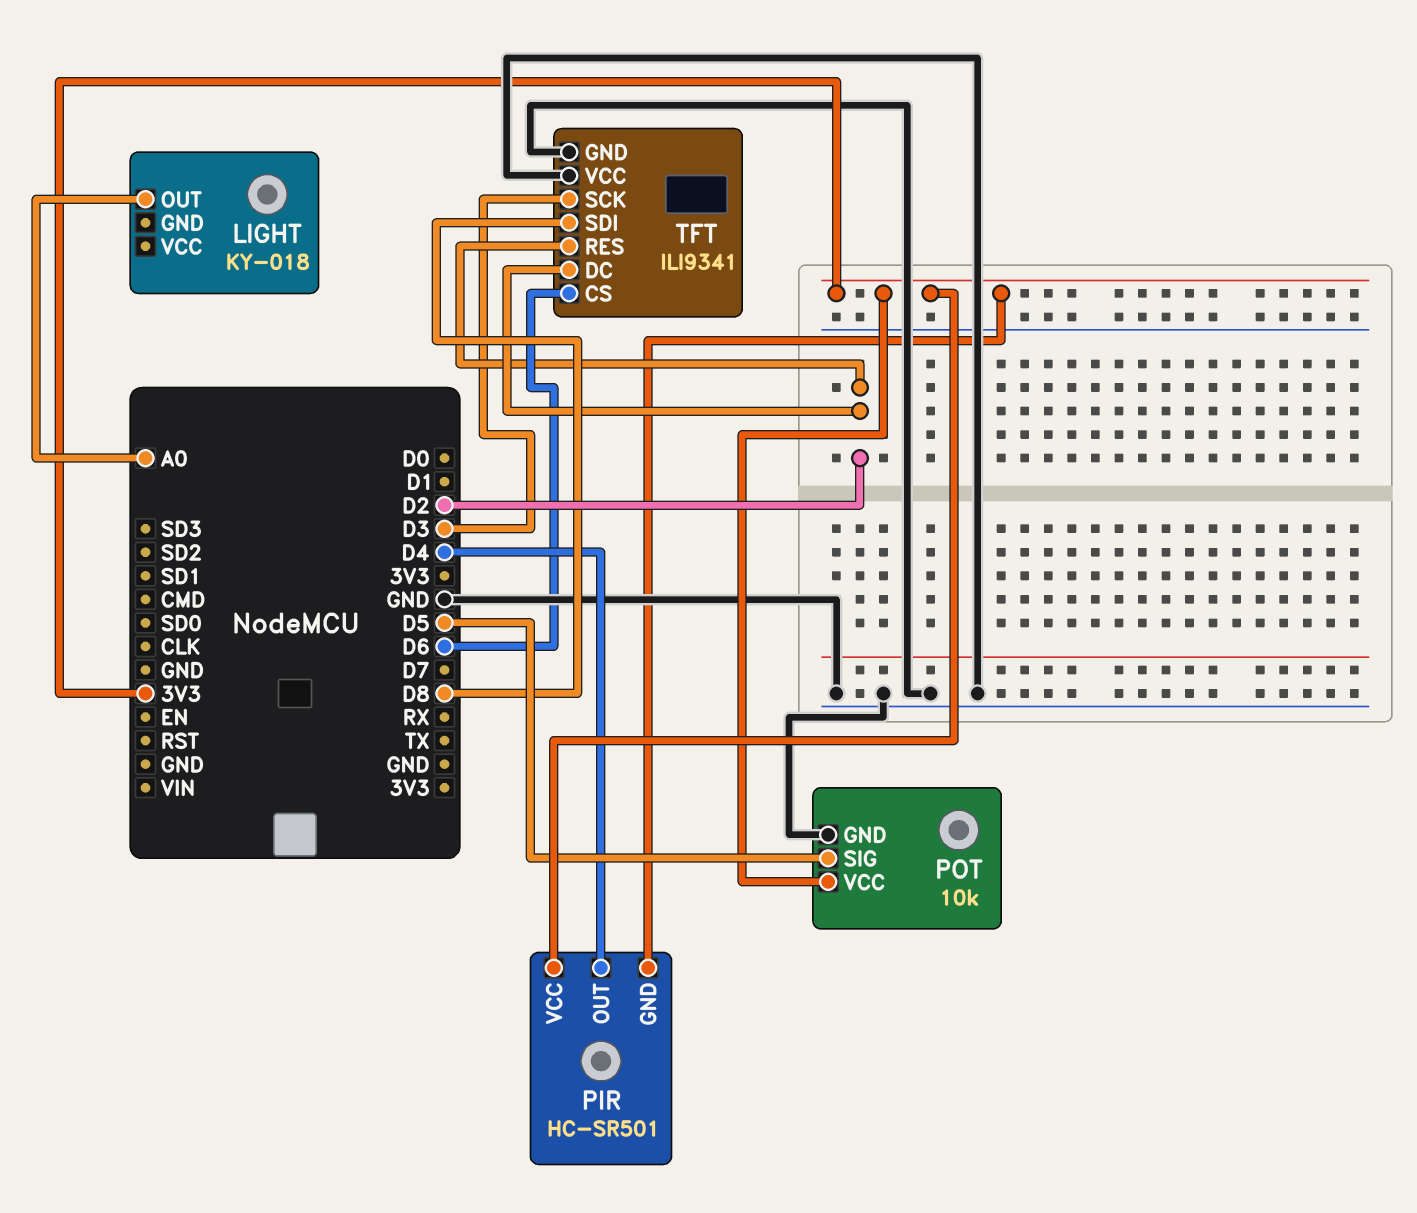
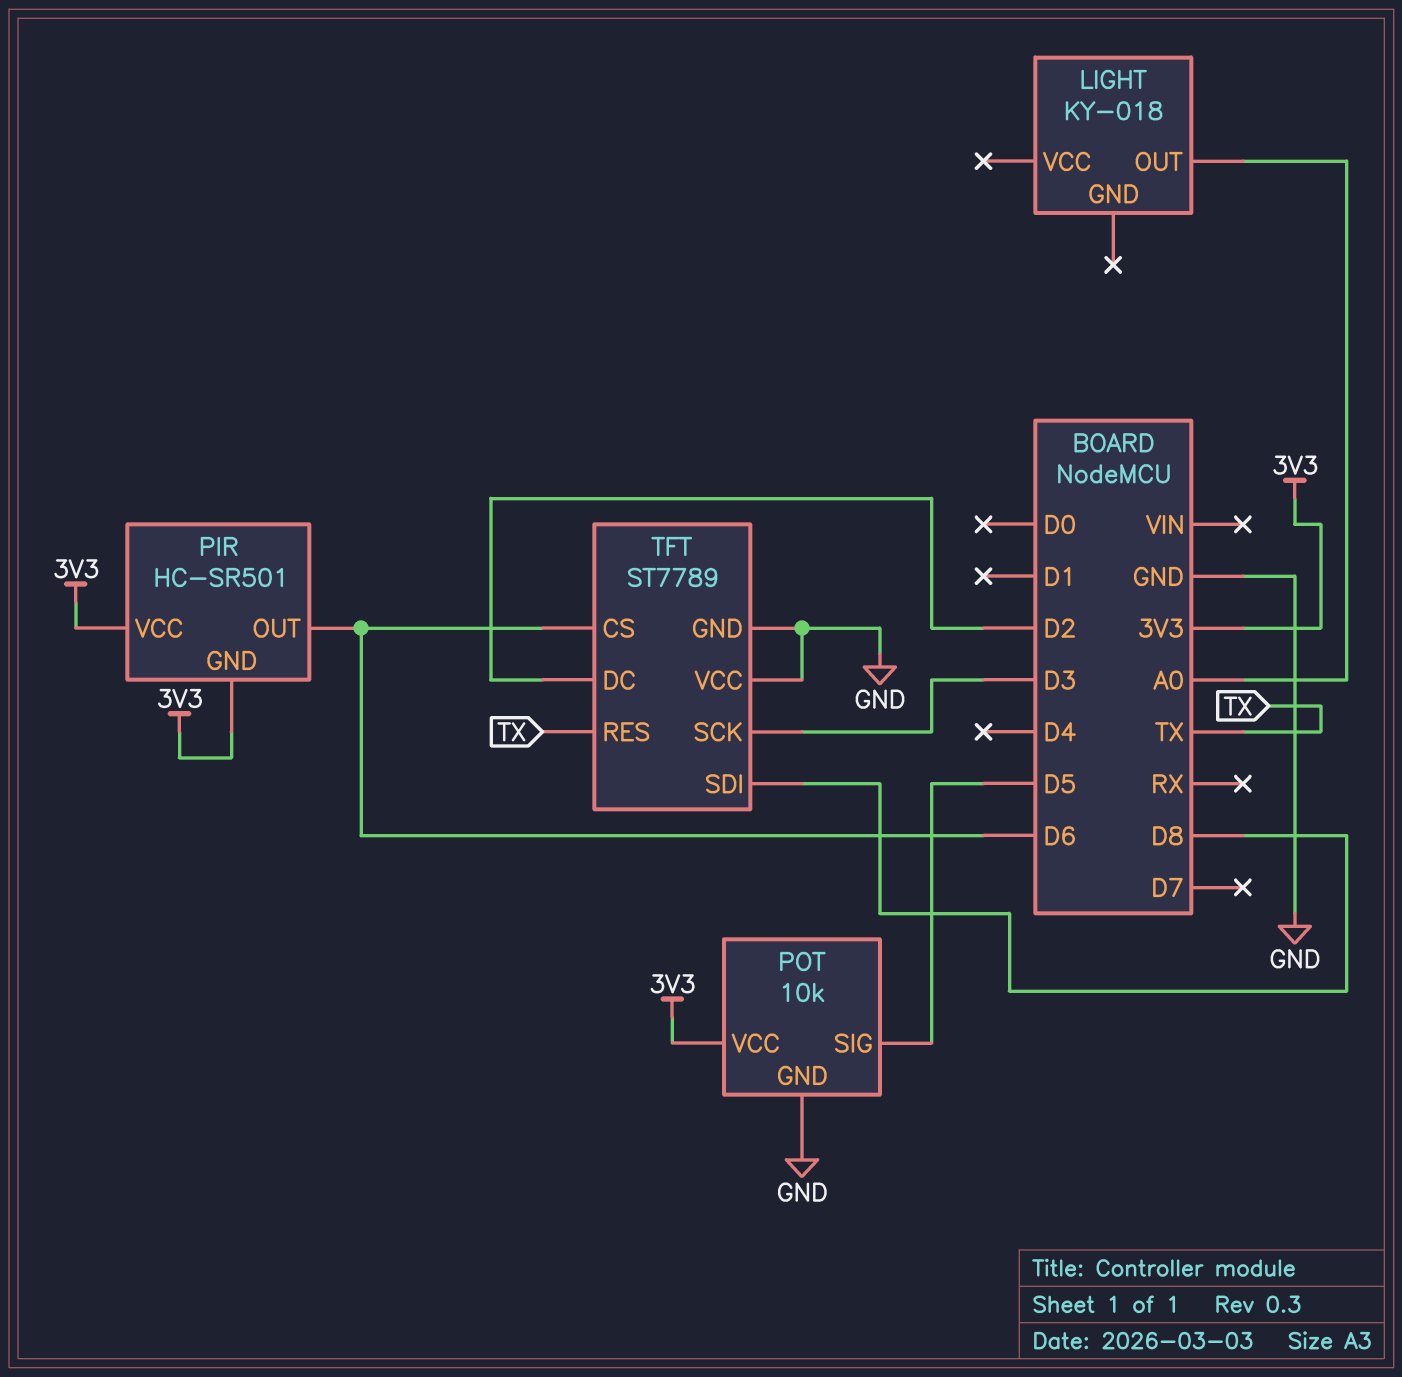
PIR pin OUT: D4 -> D6
TFT: ILI9341 -> ST7789
TFT pin RES: D2 -> TX

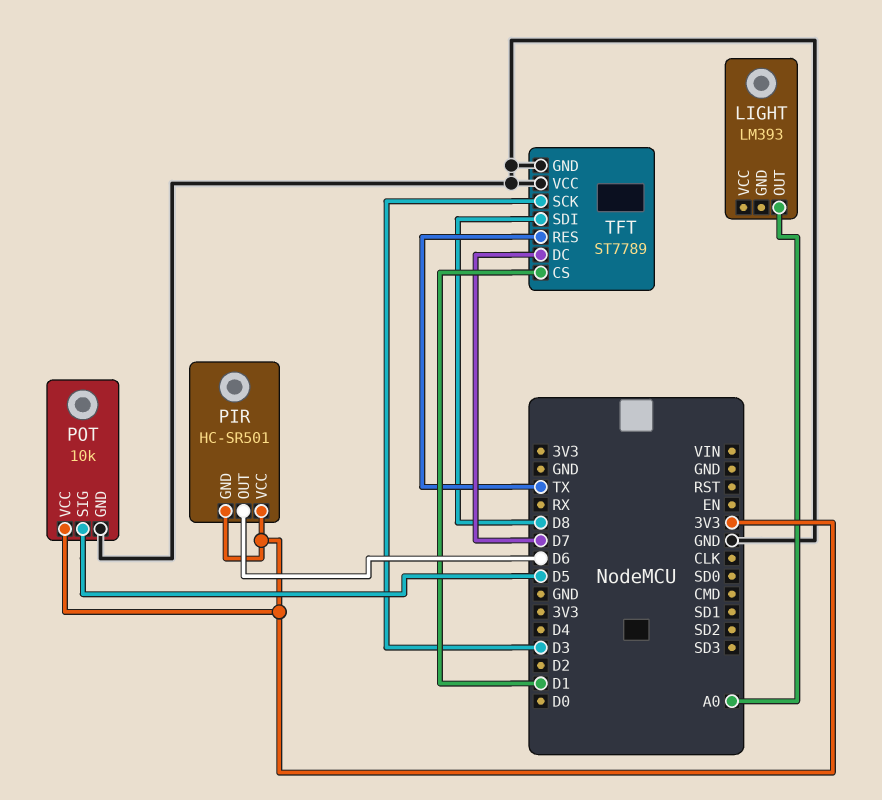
LIGHT: KY-018 -> LM393
TFT pin CS: D6 -> D1
TFT pin DC: D2 -> D7

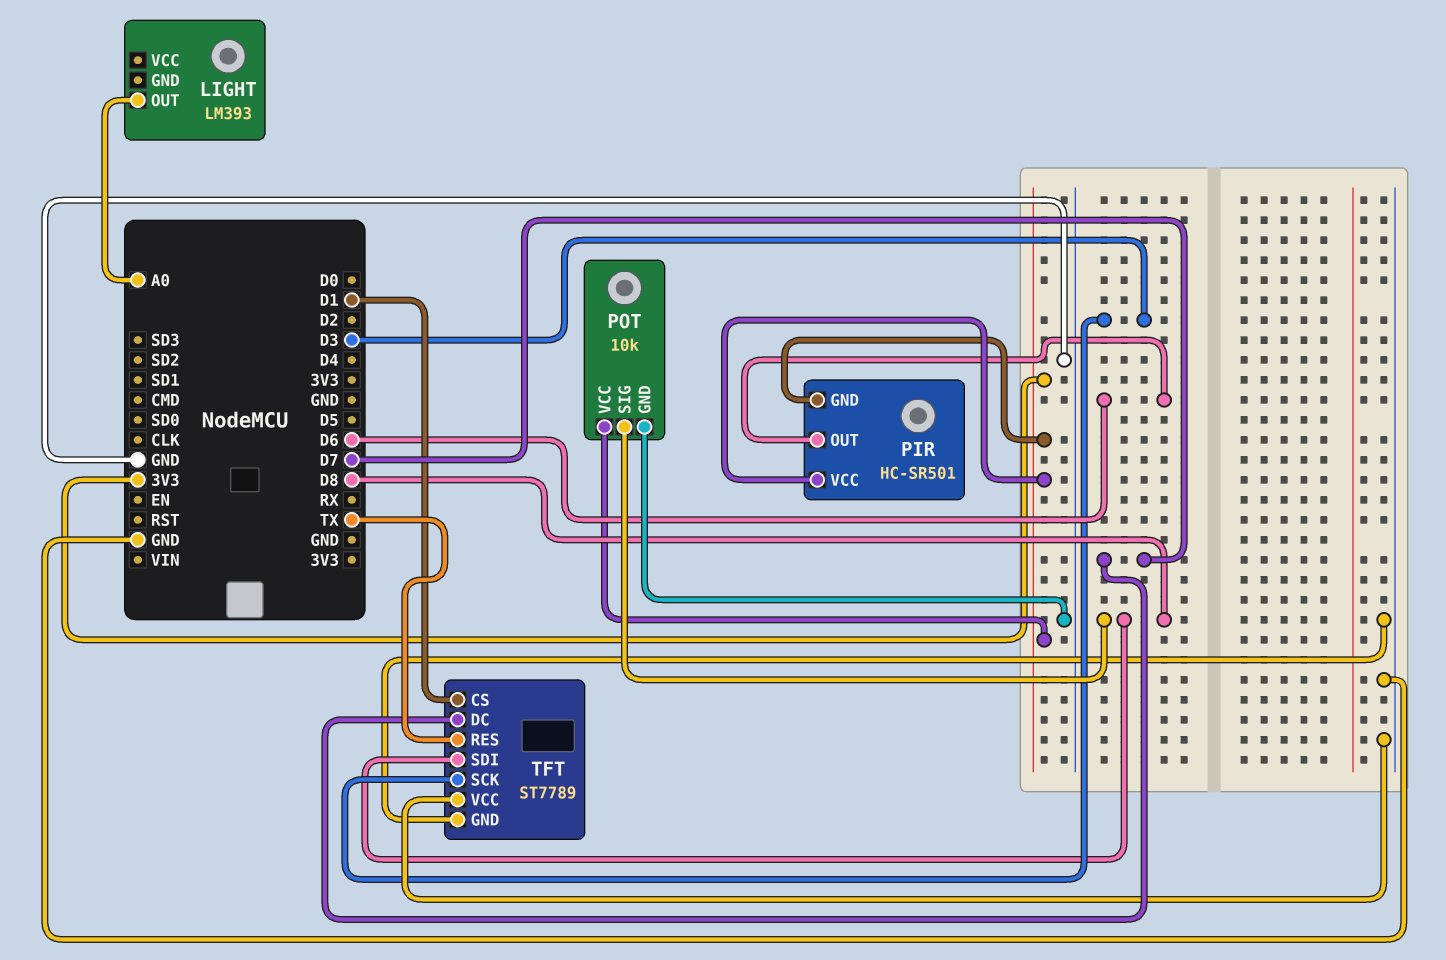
POT pin SIG: D5 -> D8

